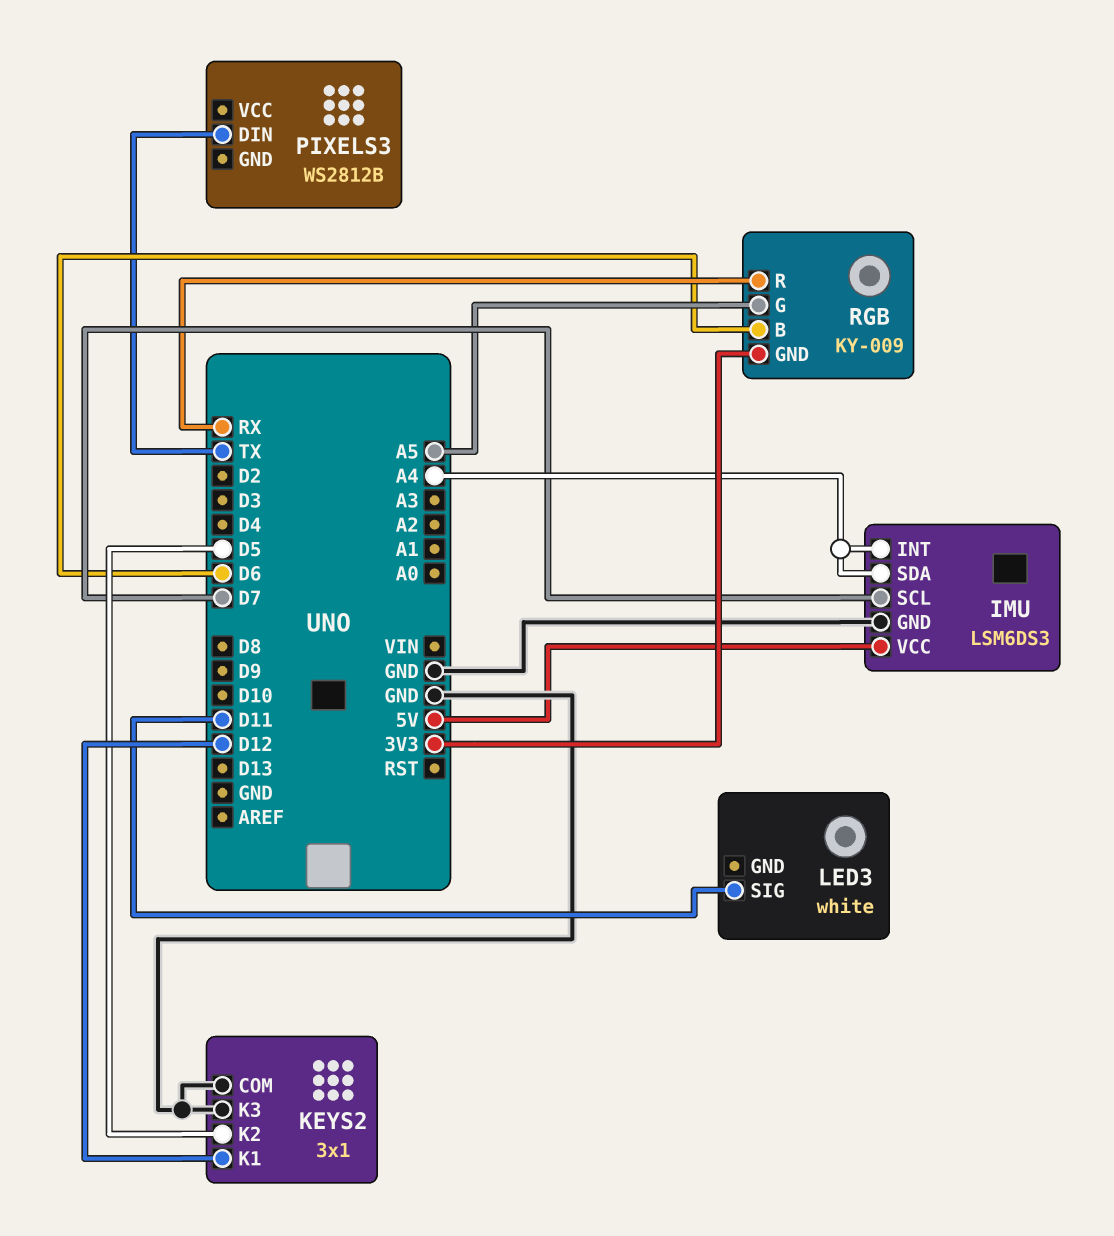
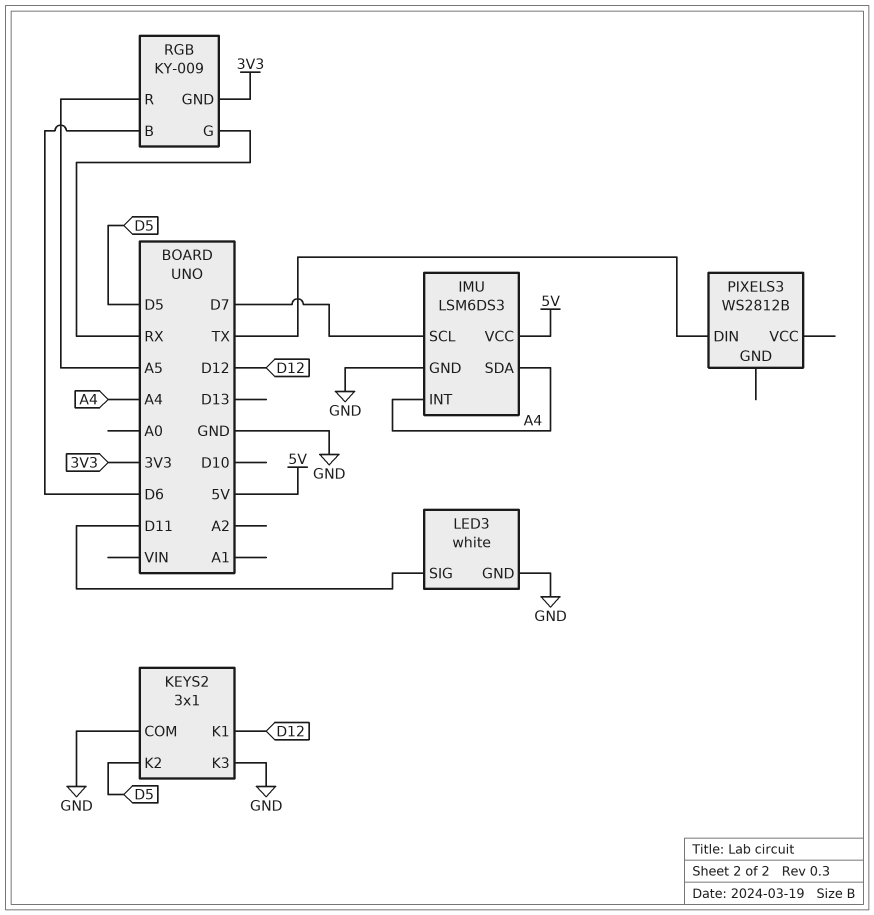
LED3 pin GND: none -> GND
RGB pin G: A5 -> RX
RGB pin R: RX -> A5

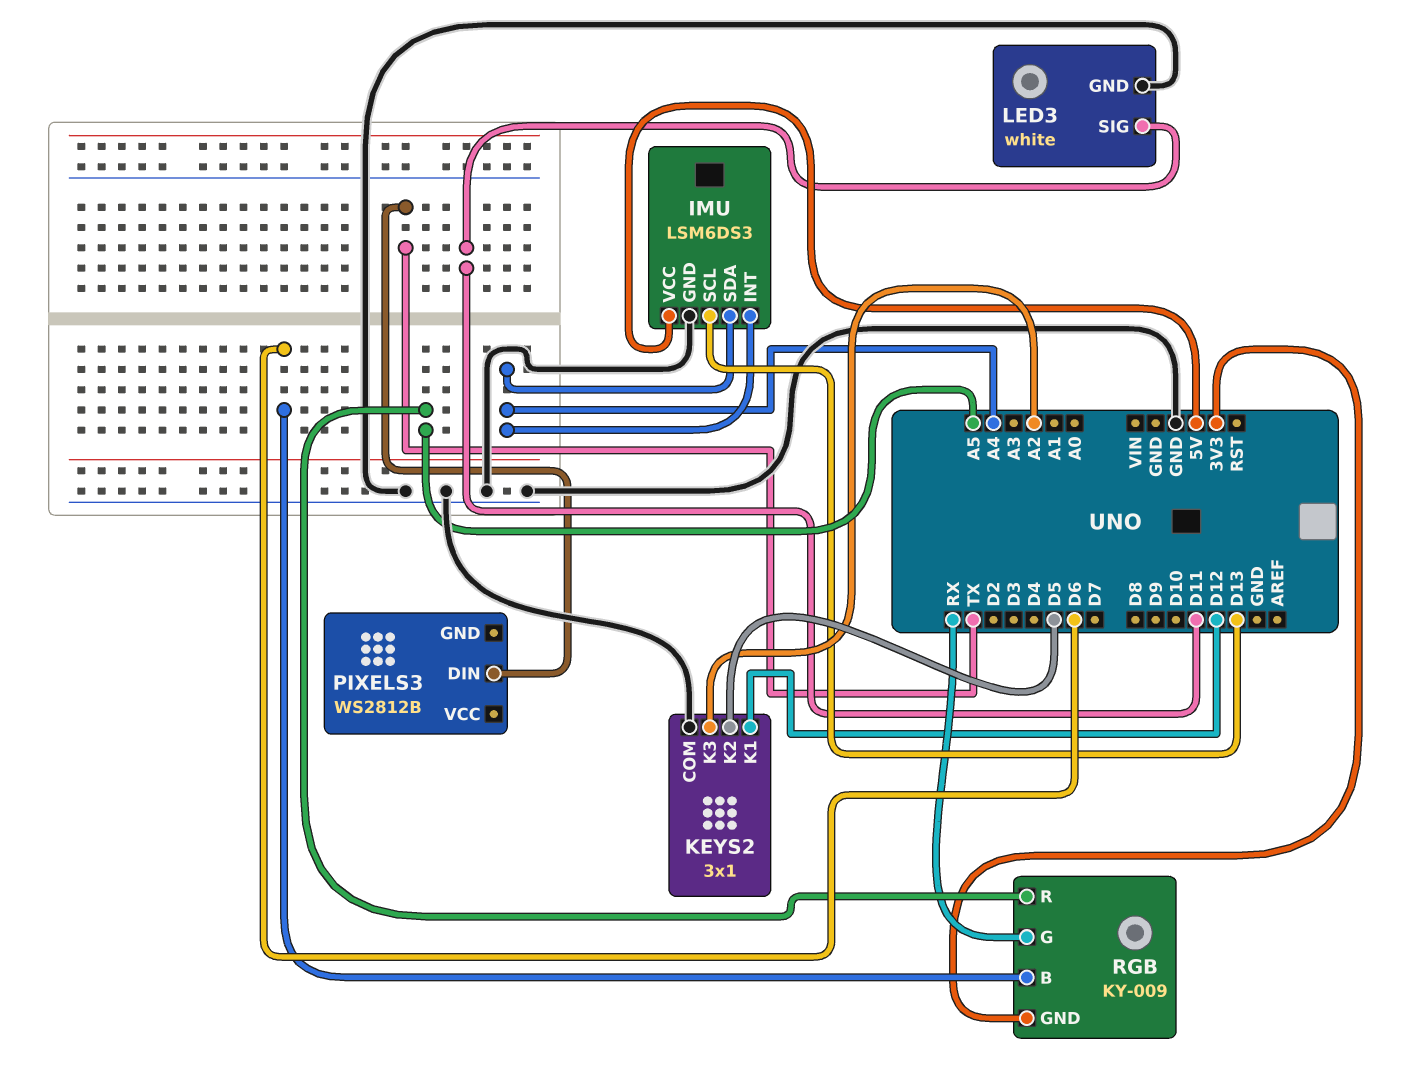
IMU pin SCL: D7 -> D13
KEYS2 pin K3: GND -> A2

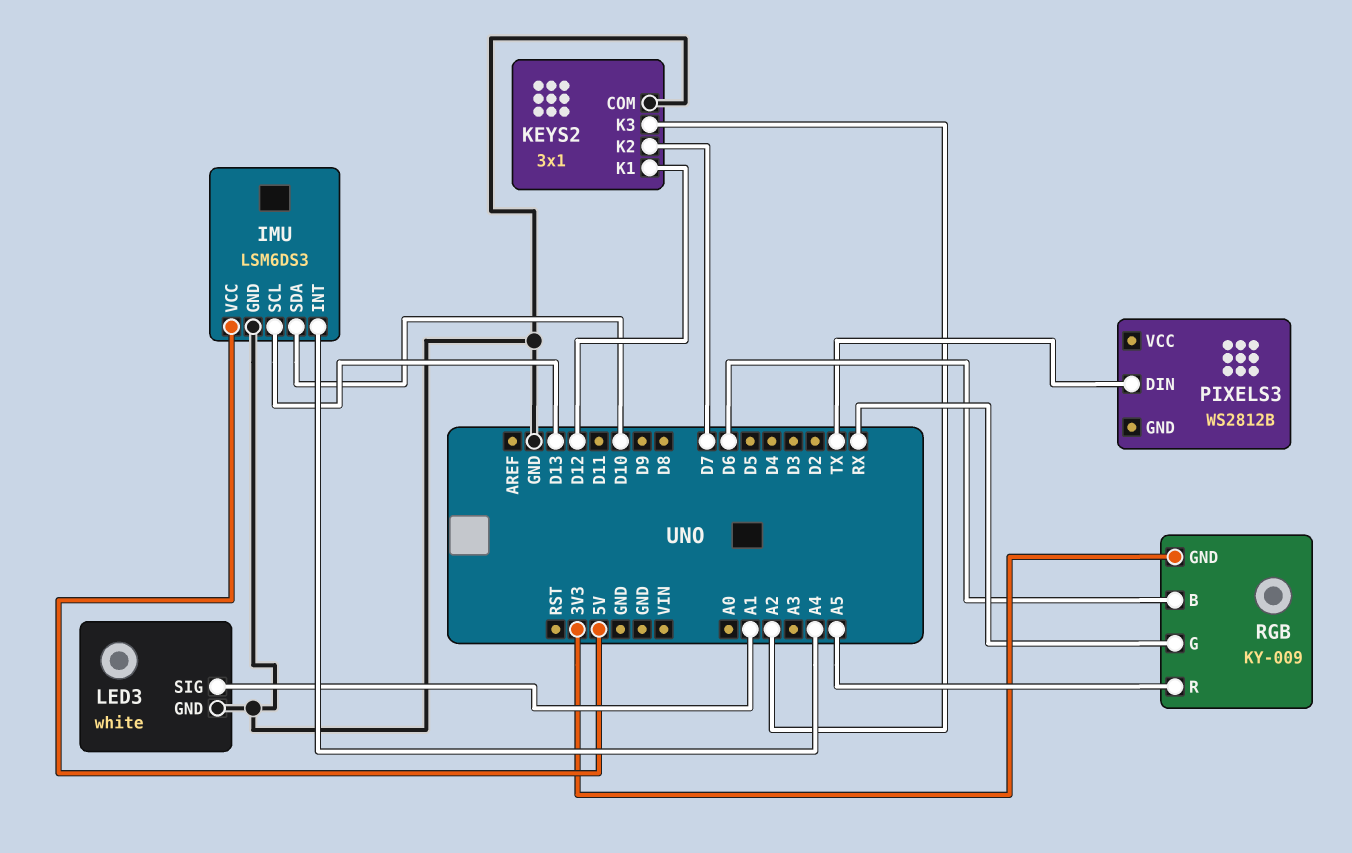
IMU pin SDA: A4 -> D10
KEYS2 pin K2: D5 -> D7
LED3 pin SIG: D11 -> A1

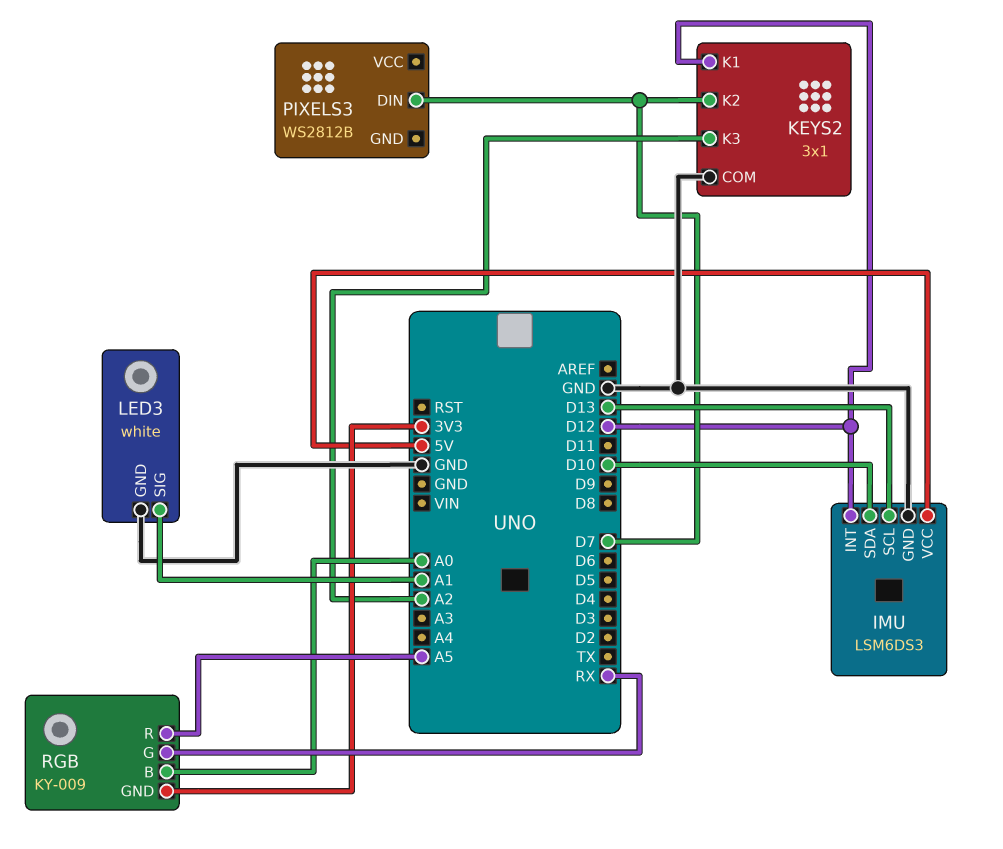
IMU pin INT: A4 -> D12
PIXELS3 pin DIN: TX -> D7
RGB pin B: D6 -> A0

